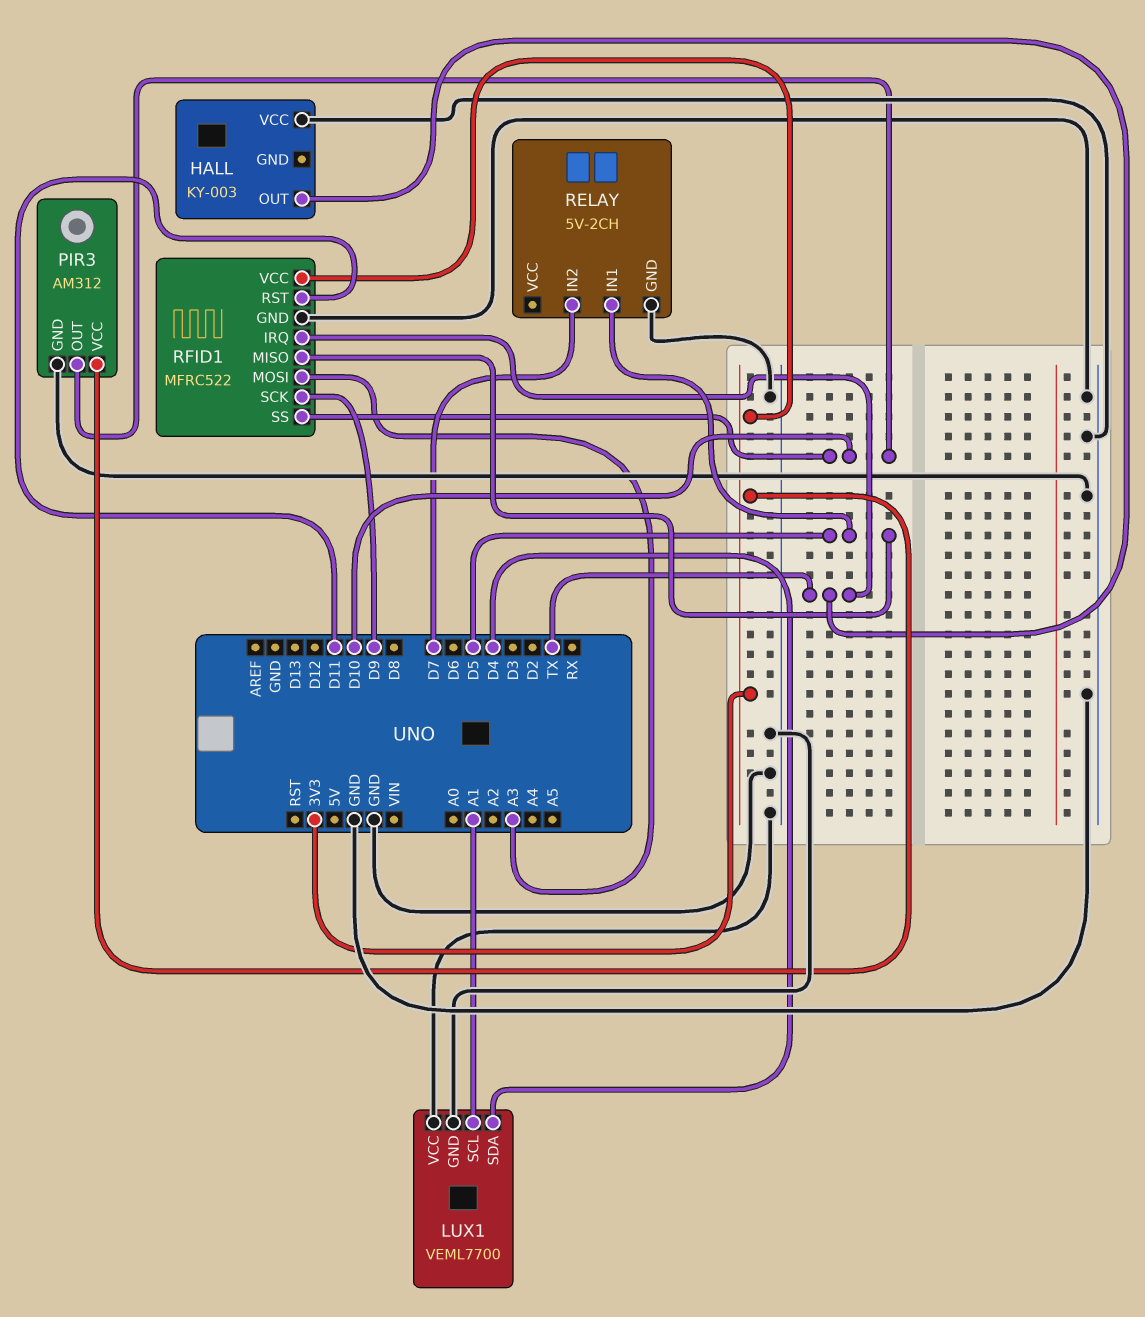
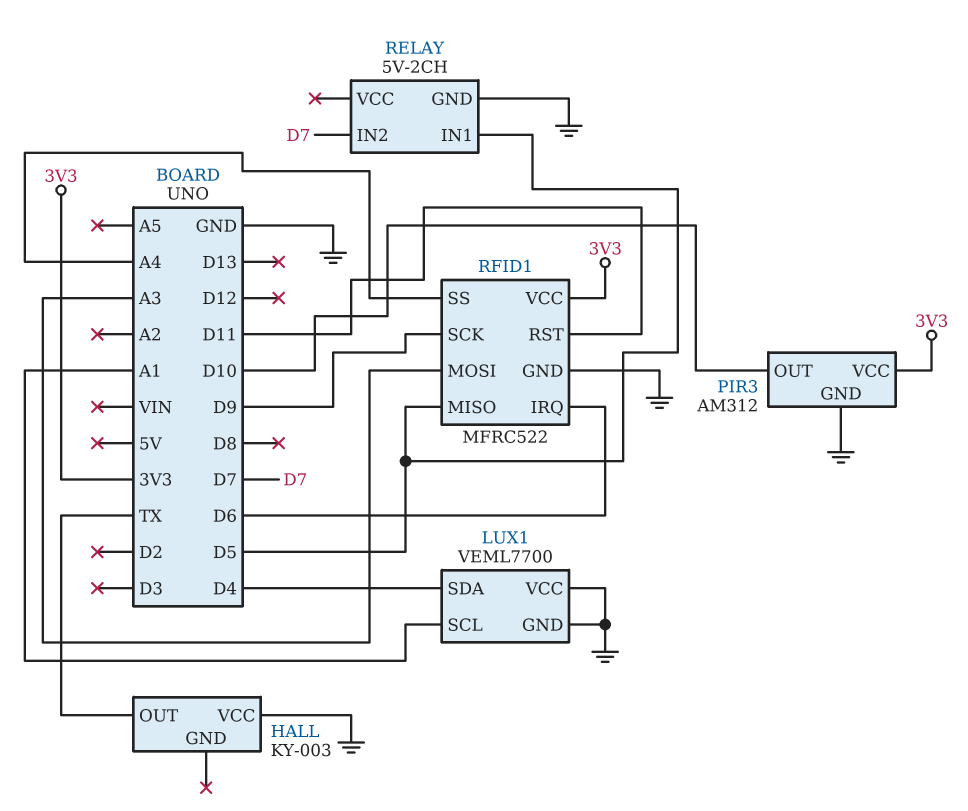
RFID1 pin IRQ: TX -> D6
RFID1 pin SS: D10 -> A4

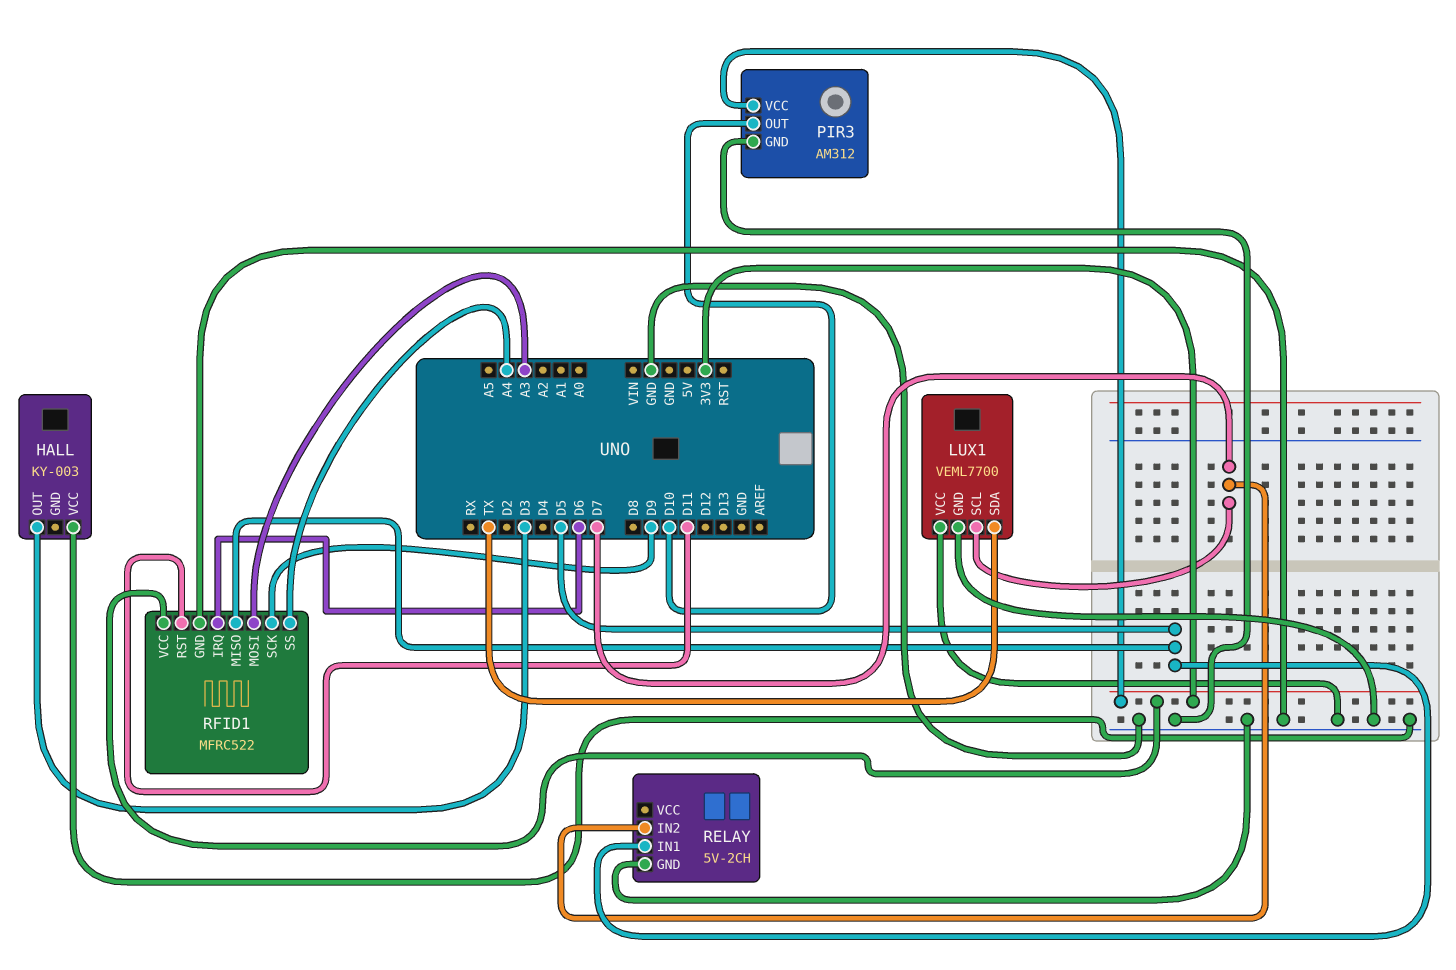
HALL pin OUT: TX -> D3
LUX1 pin SCL: A1 -> D7
LUX1 pin SDA: D4 -> TX

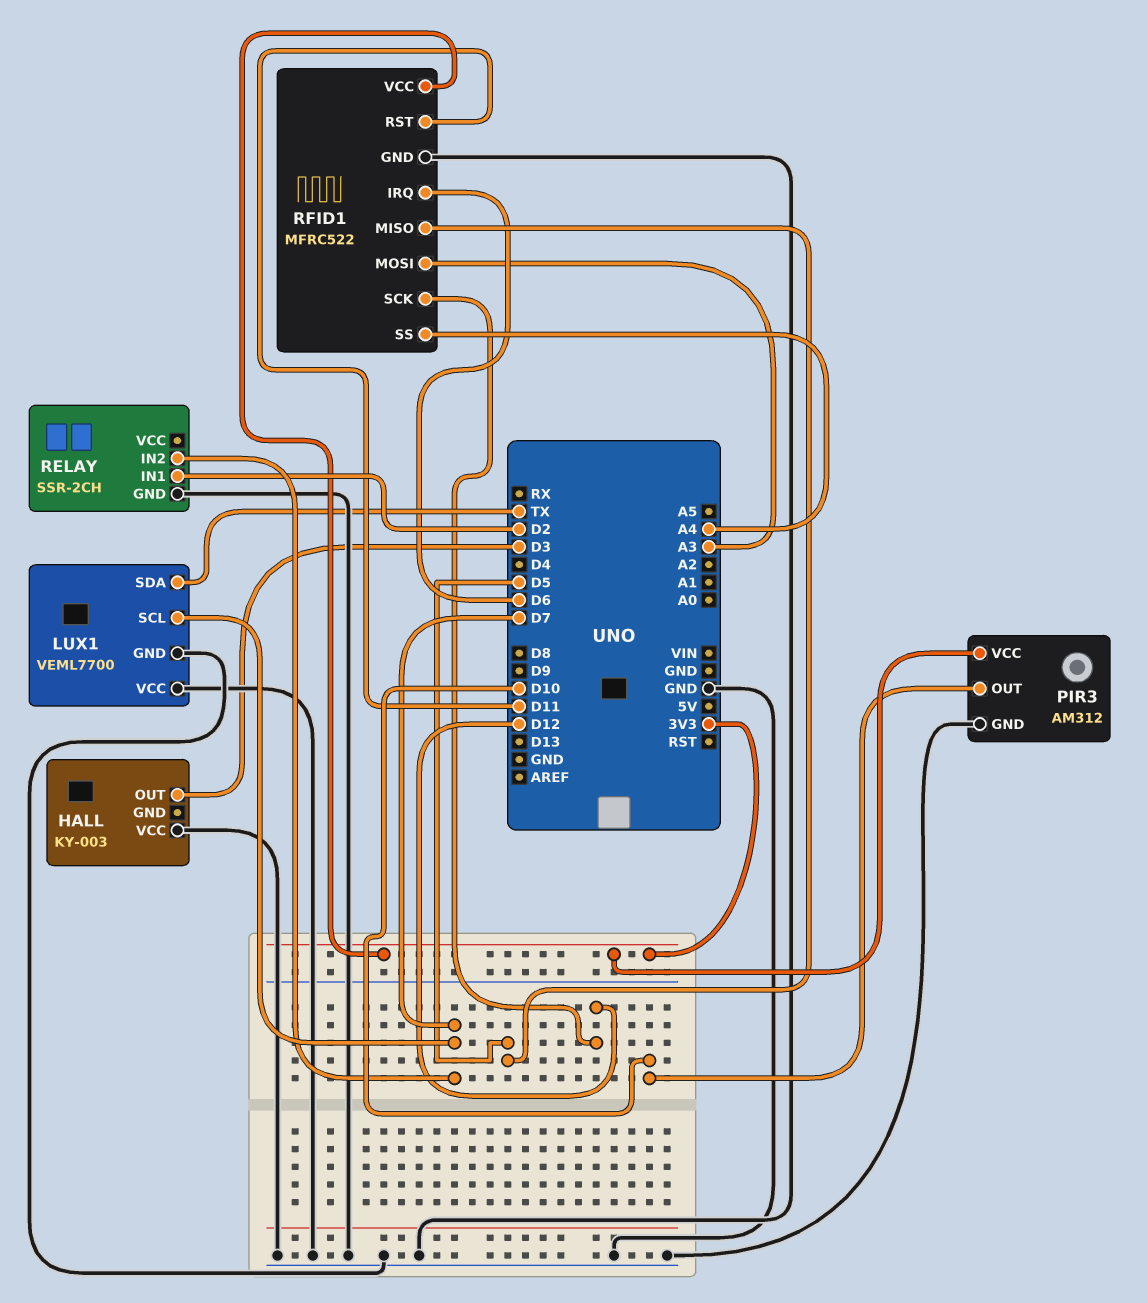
RELAY: 5V-2CH -> SSR-2CH
RELAY pin IN1: D5 -> D2
RFID1 pin SCK: D9 -> D12

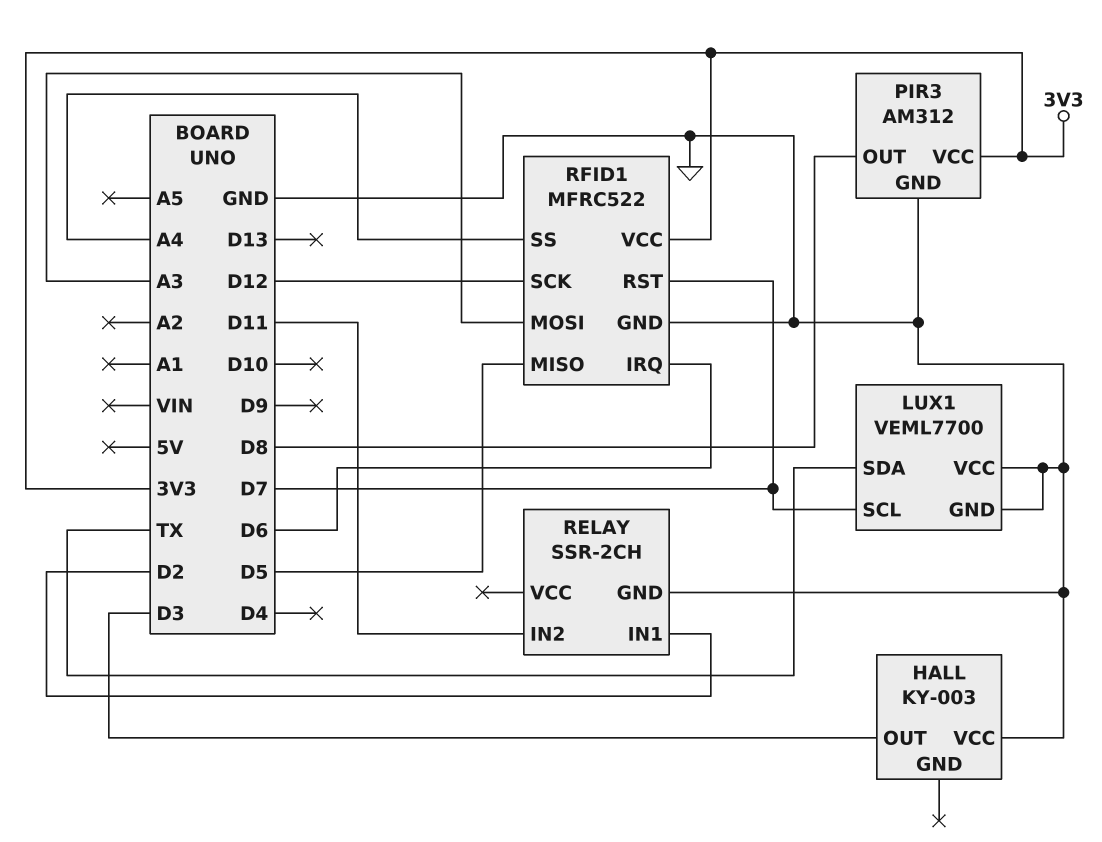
PIR3 pin OUT: D10 -> D8
RELAY pin IN2: D7 -> D11
RFID1 pin RST: D11 -> D7

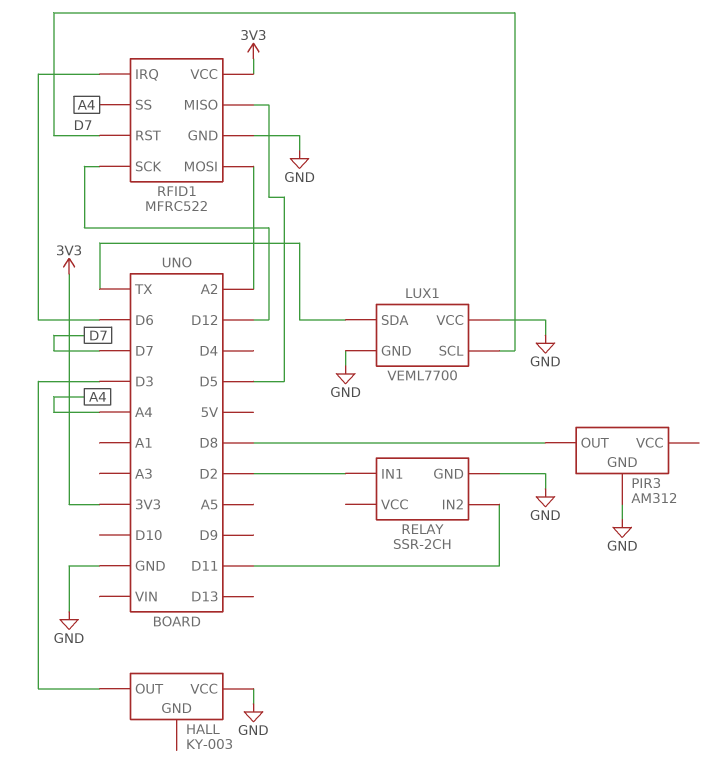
PIR3 pin VCC: 3V3 -> none
RFID1 pin MOSI: A3 -> A2

